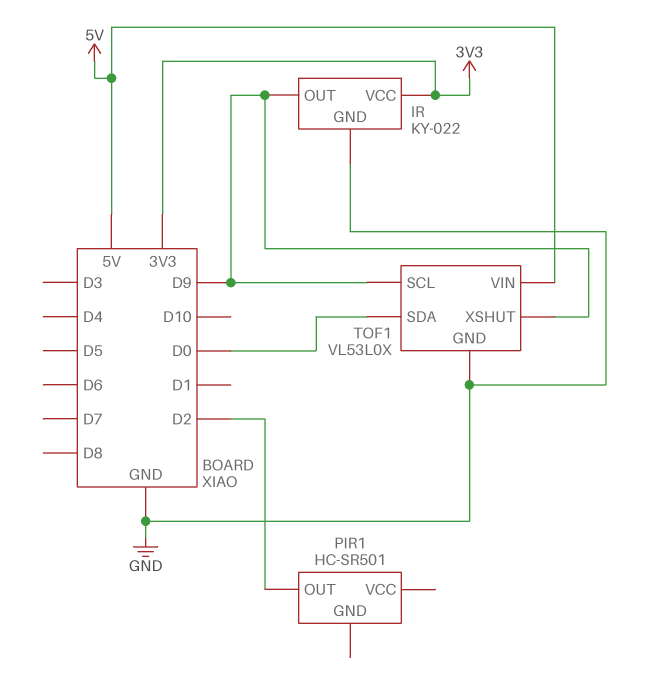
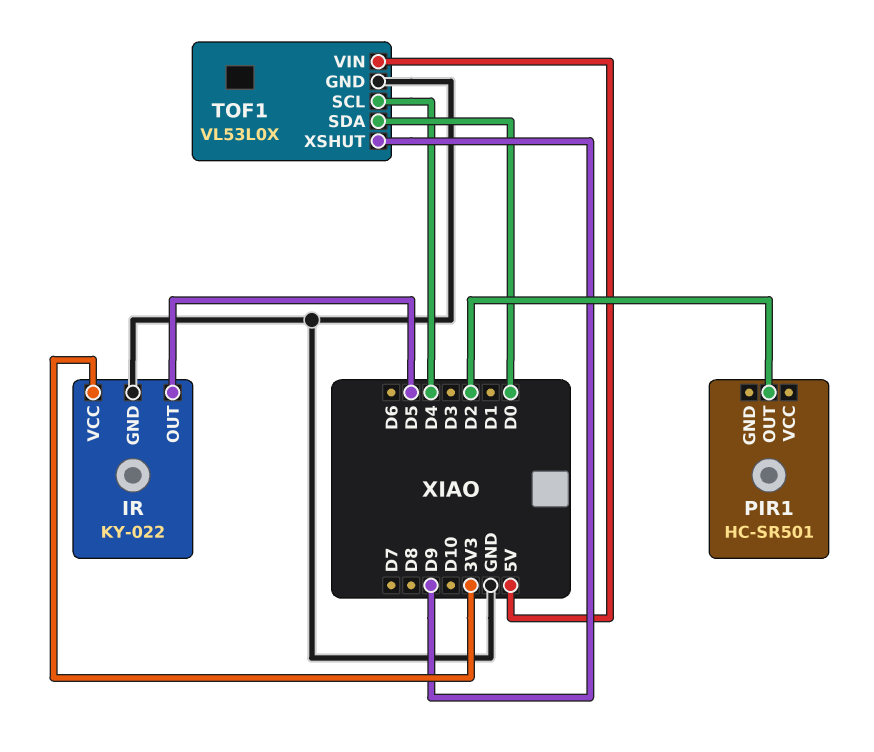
IR pin OUT: D9 -> D5
TOF1 pin SCL: D9 -> D4

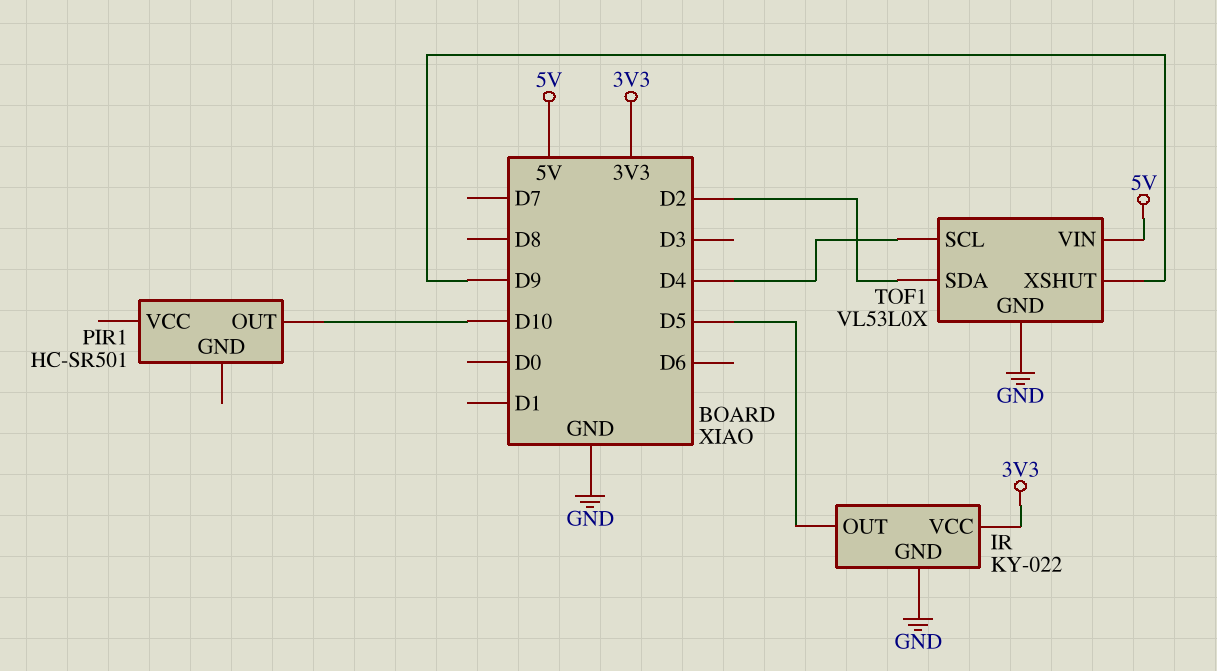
PIR1 pin OUT: D2 -> D10
TOF1 pin SDA: D0 -> D2

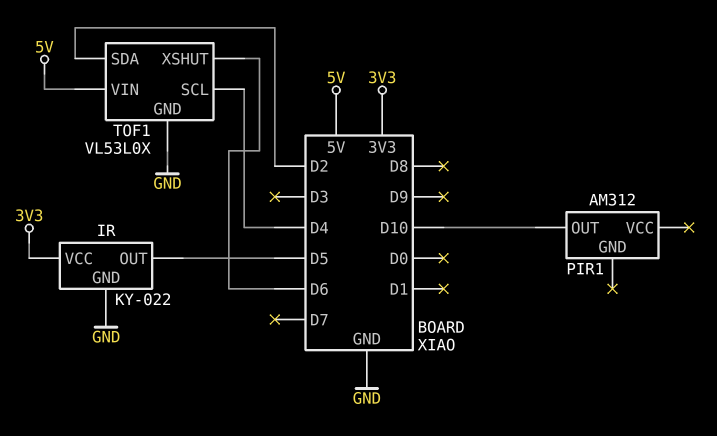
PIR1: HC-SR501 -> AM312
TOF1 pin XSHUT: D9 -> D6

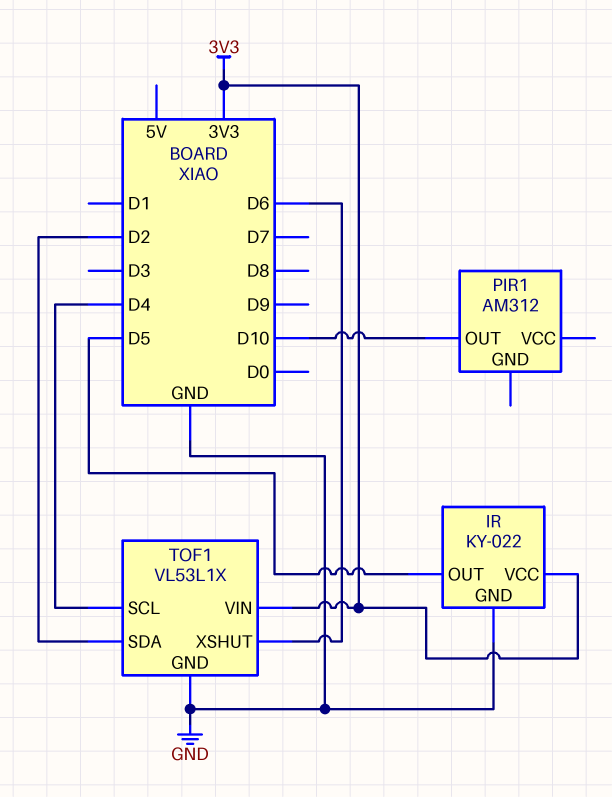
TOF1: VL53L0X -> VL53L1X
TOF1 pin VIN: 5V -> 3V3

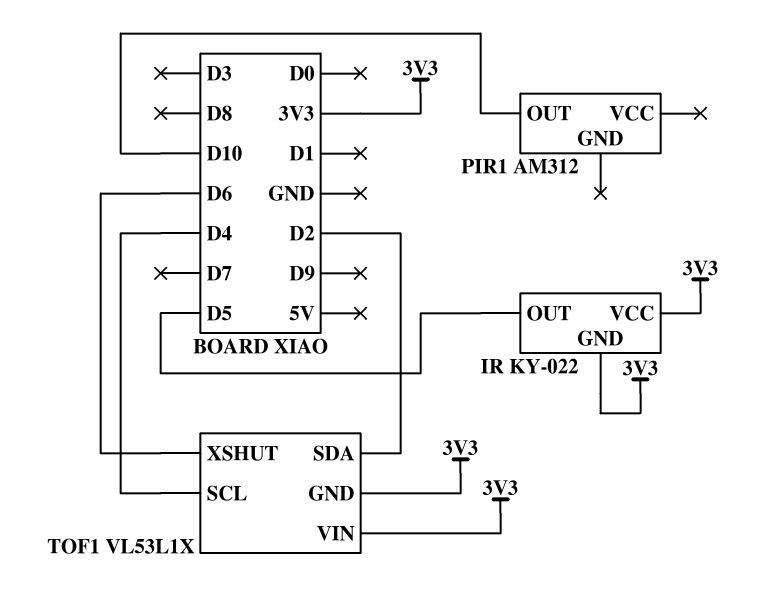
IR pin GND: GND -> 3V3
TOF1 pin GND: GND -> 3V3

